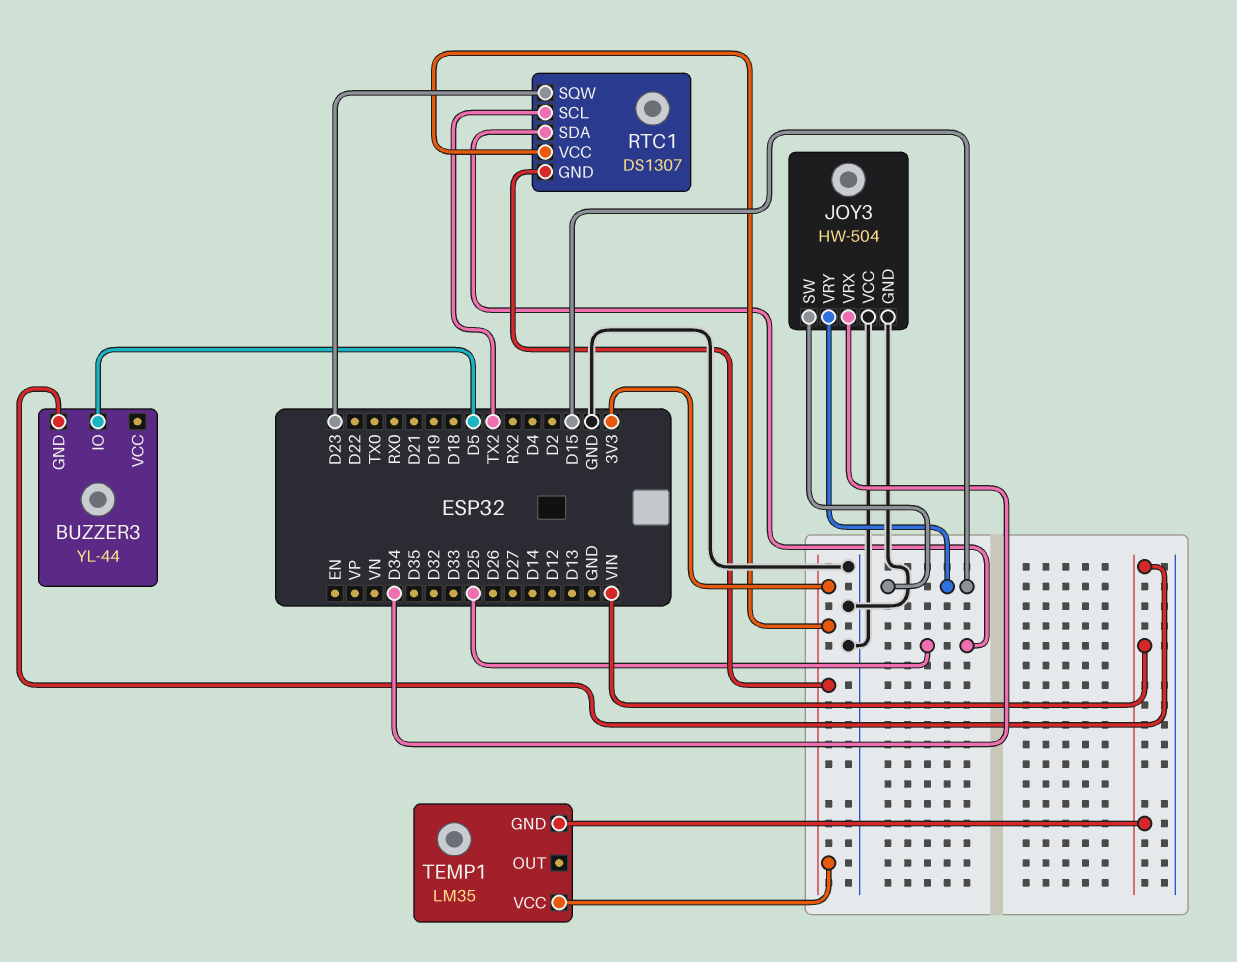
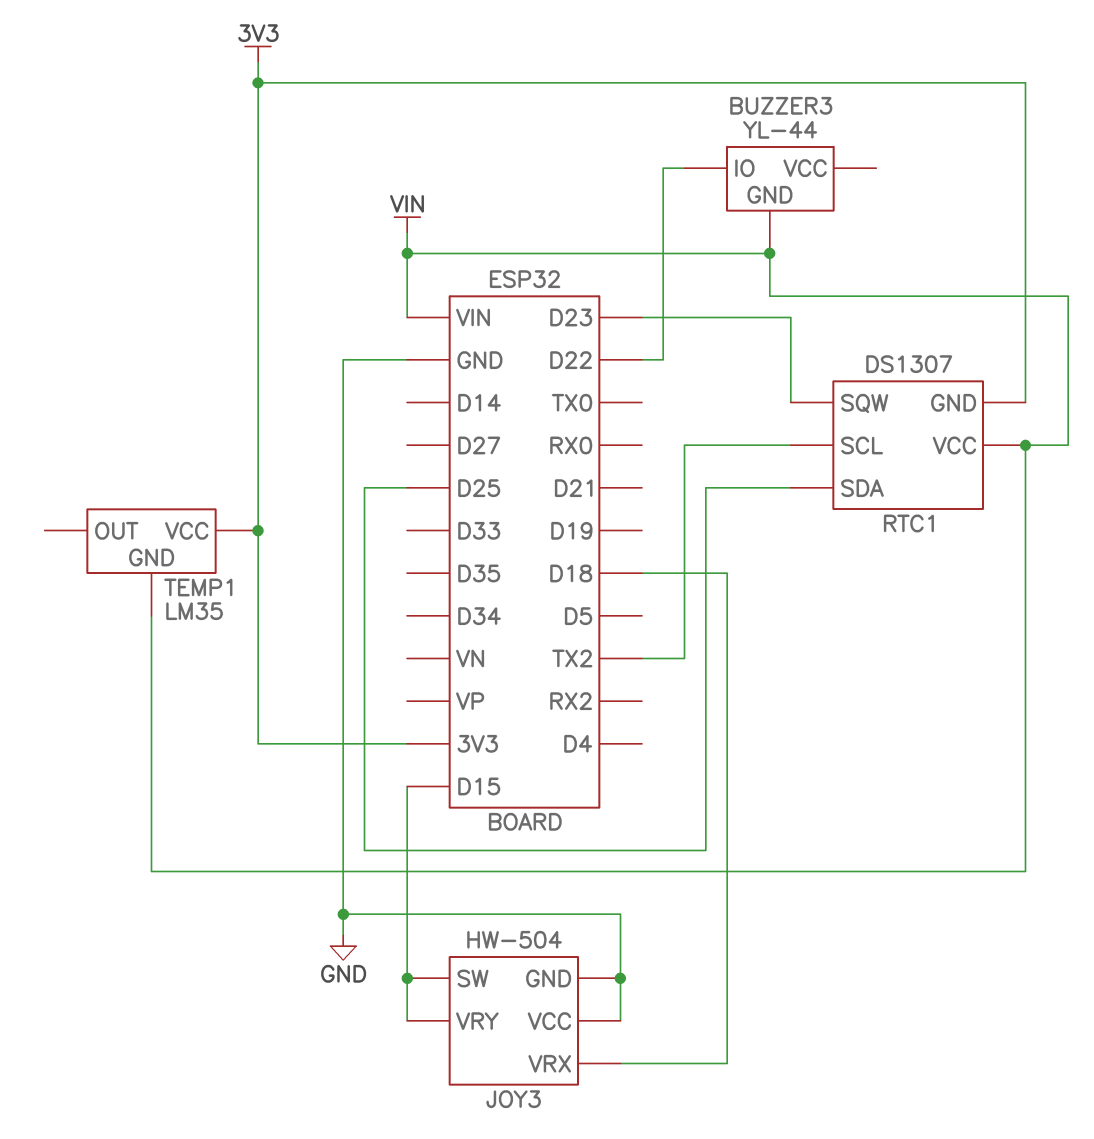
BUZZER3 pin IO: D5 -> D22
JOY3 pin VRX: D34 -> D18
RTC1 pin VCC: 3V3 -> VIN

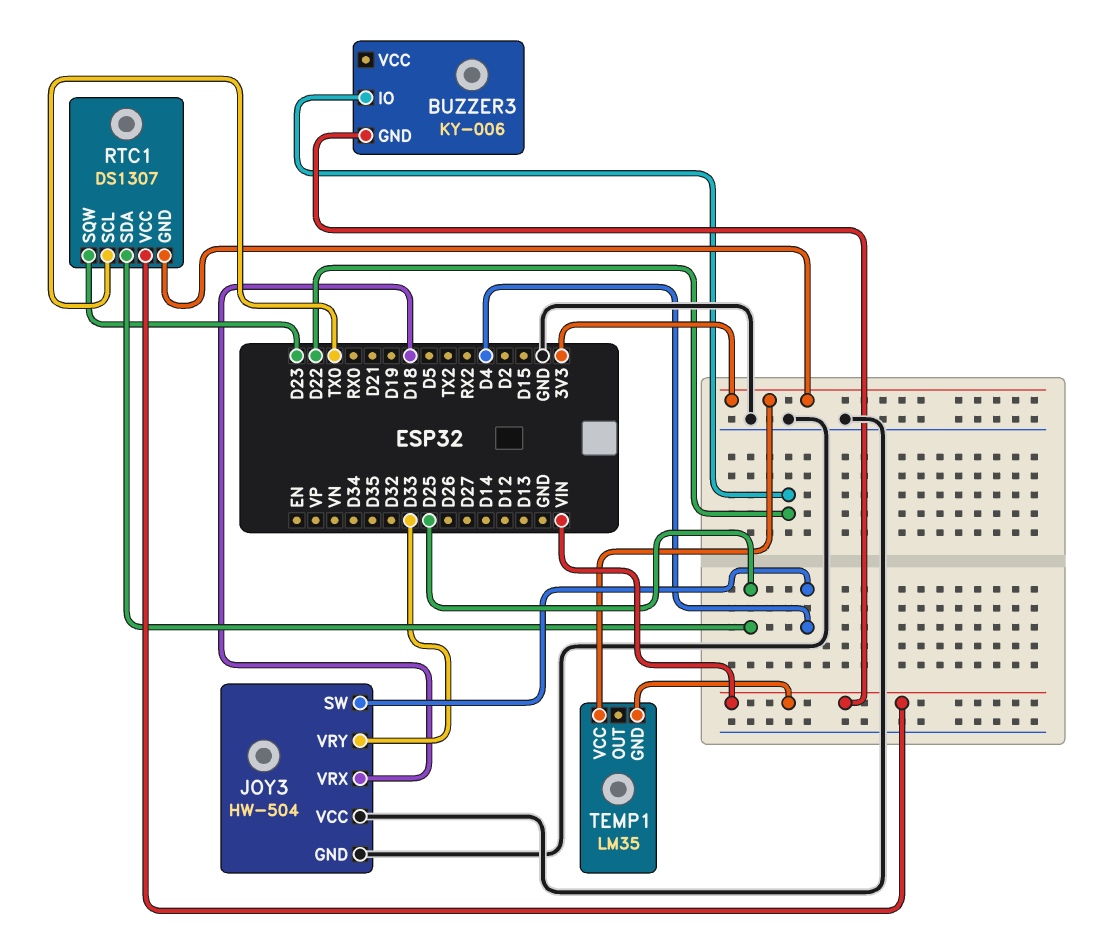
BUZZER3: YL-44 -> KY-006
JOY3 pin SW: D15 -> D4
JOY3 pin VRY: D15 -> D33
RTC1 pin SCL: TX2 -> TX0

